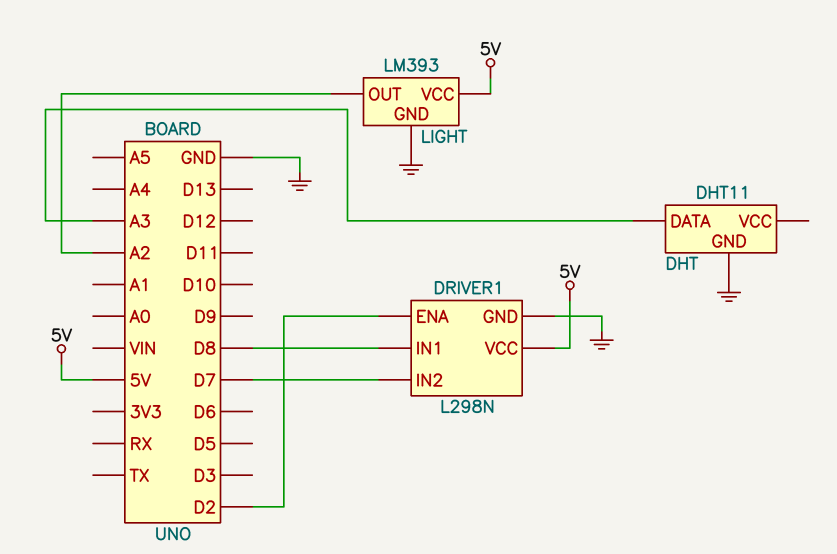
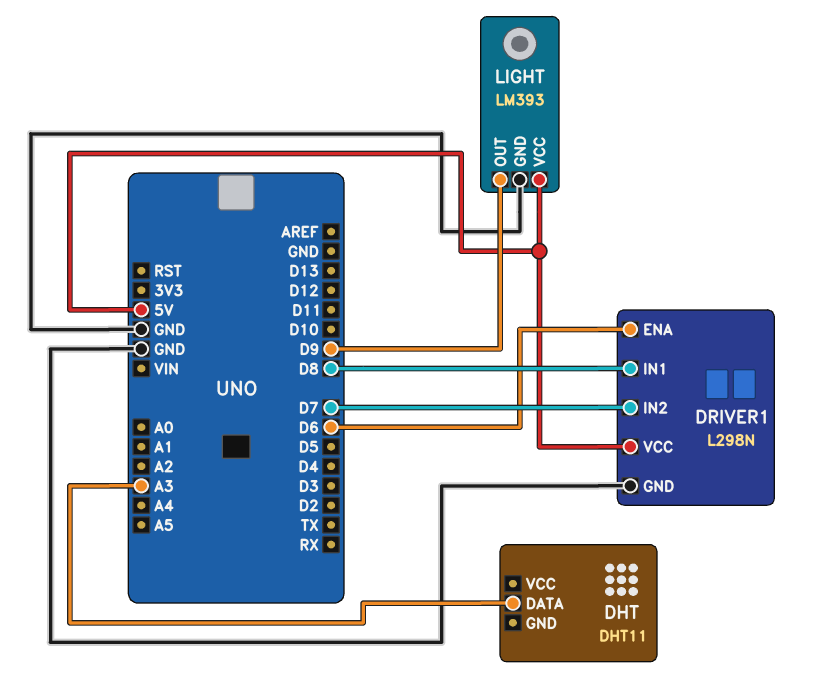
DHT pin GND: GND -> none
DRIVER1 pin ENA: D2 -> D6
LIGHT pin OUT: A2 -> D9

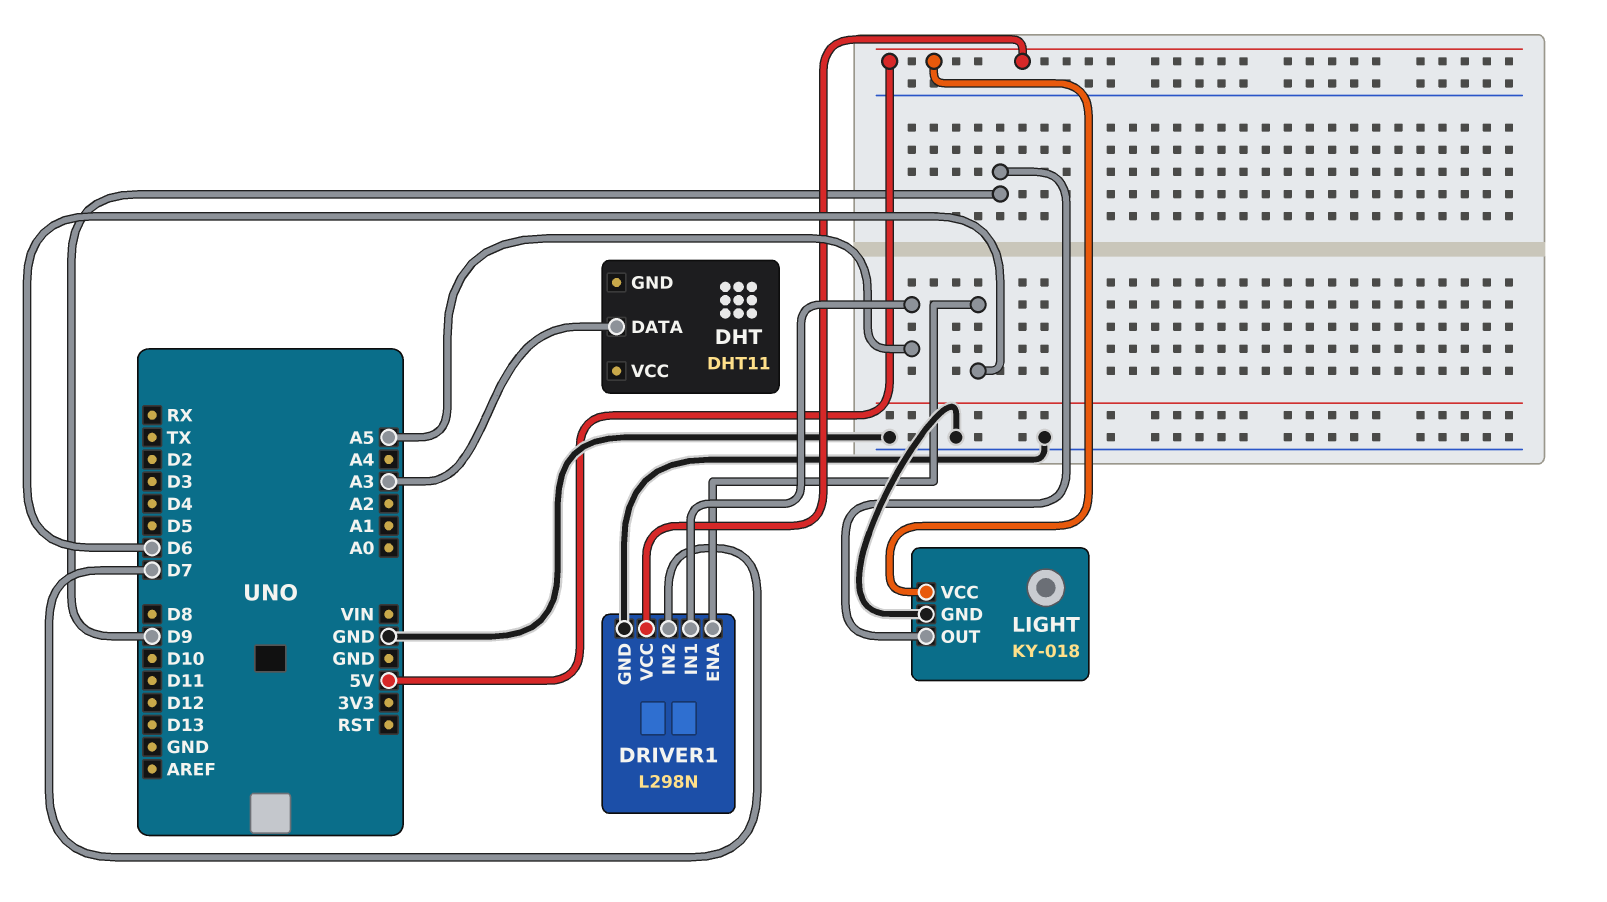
DRIVER1 pin IN1: D8 -> A5
LIGHT: LM393 -> KY-018

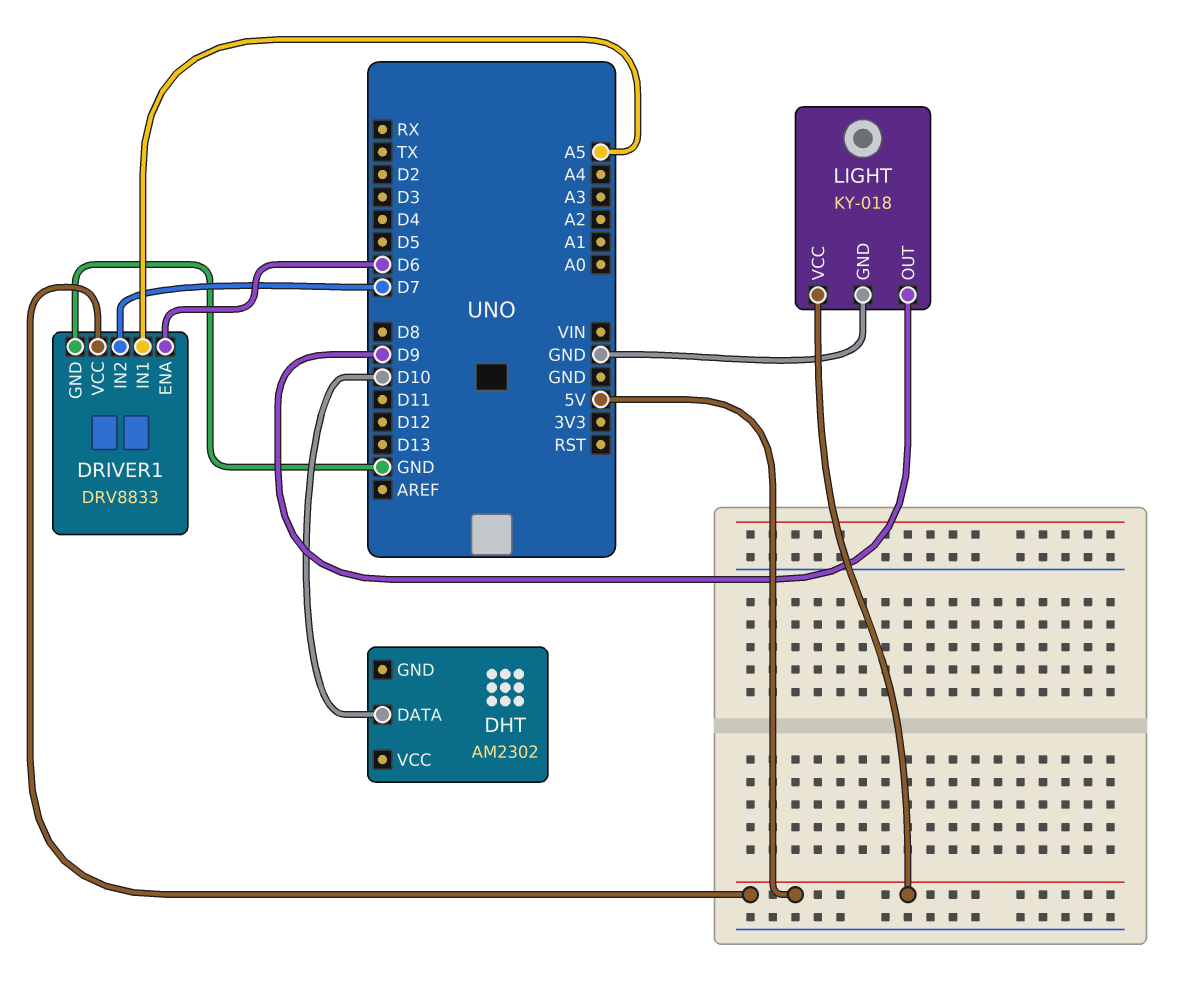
DHT: DHT11 -> AM2302
DHT pin DATA: A3 -> D10
DRIVER1: L298N -> DRV8833

